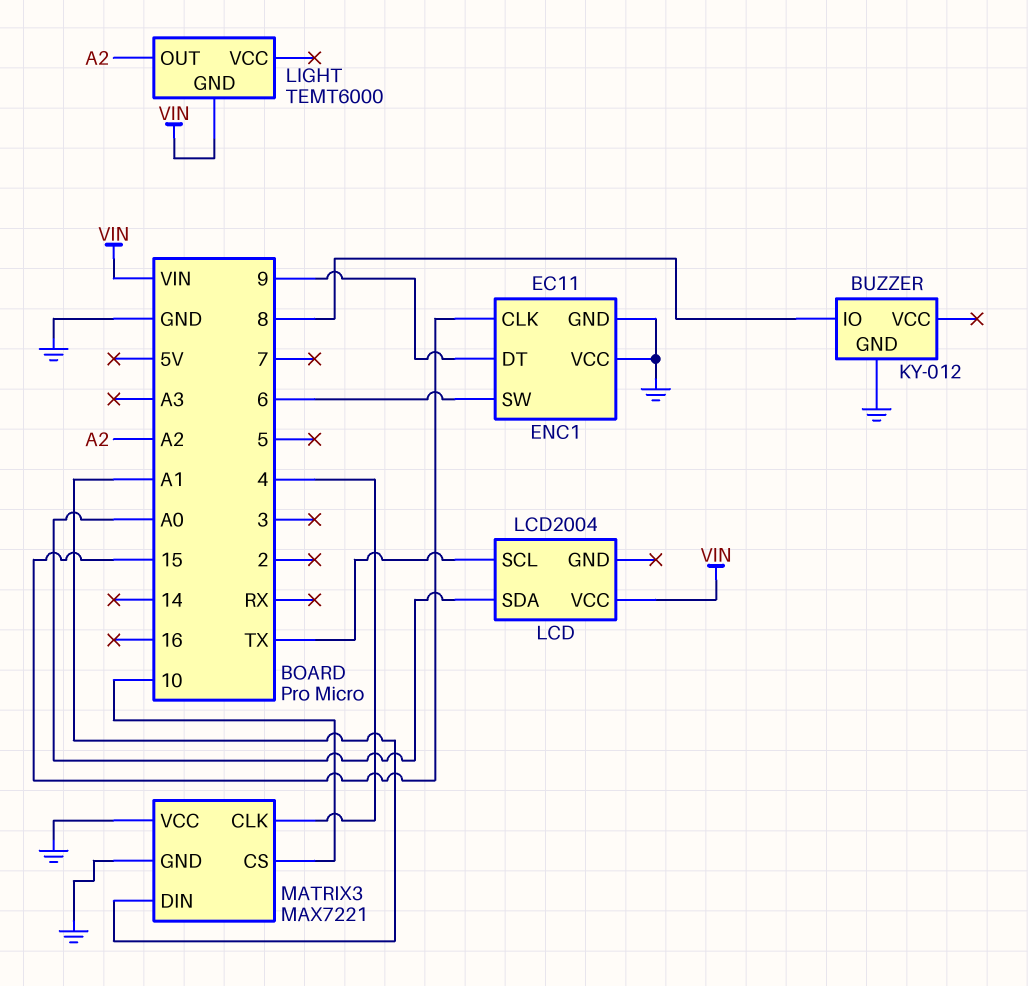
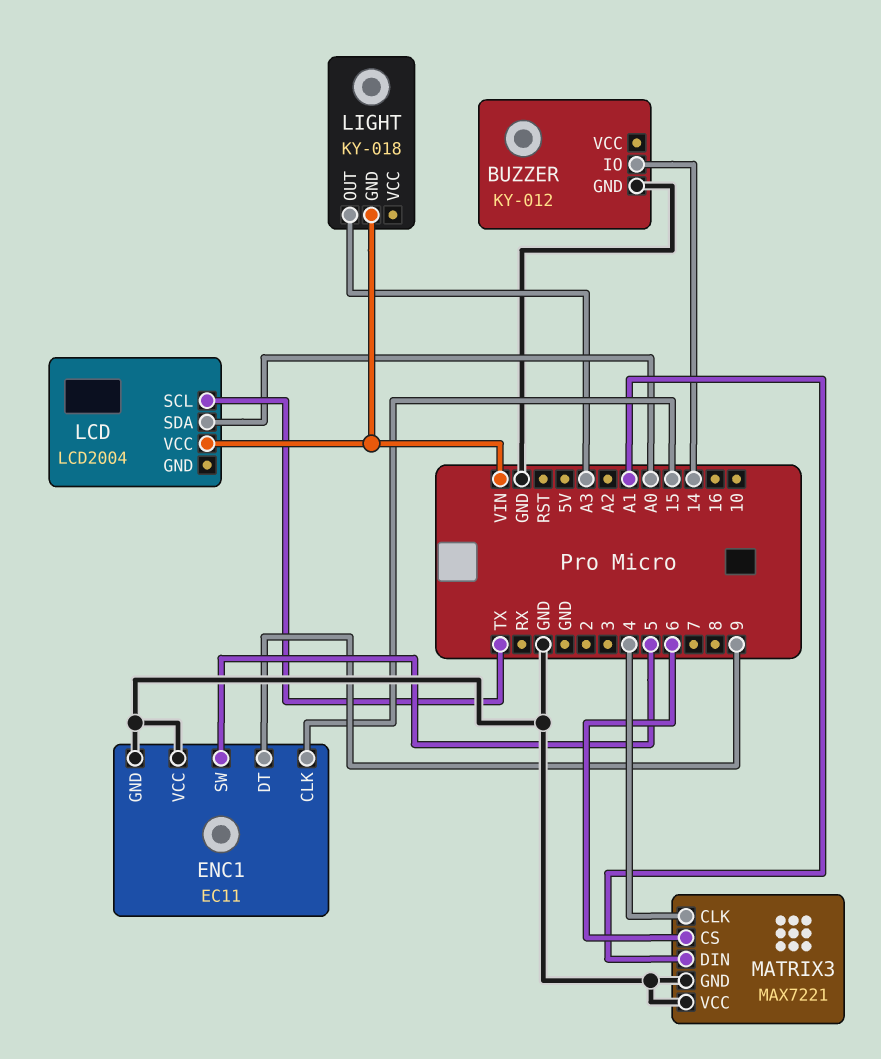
BUZZER pin IO: 8 -> 14
ENC1 pin SW: 6 -> 5
LIGHT: TEMT6000 -> KY-018
LIGHT pin OUT: A2 -> A3
MATRIX3 pin CS: 10 -> 6

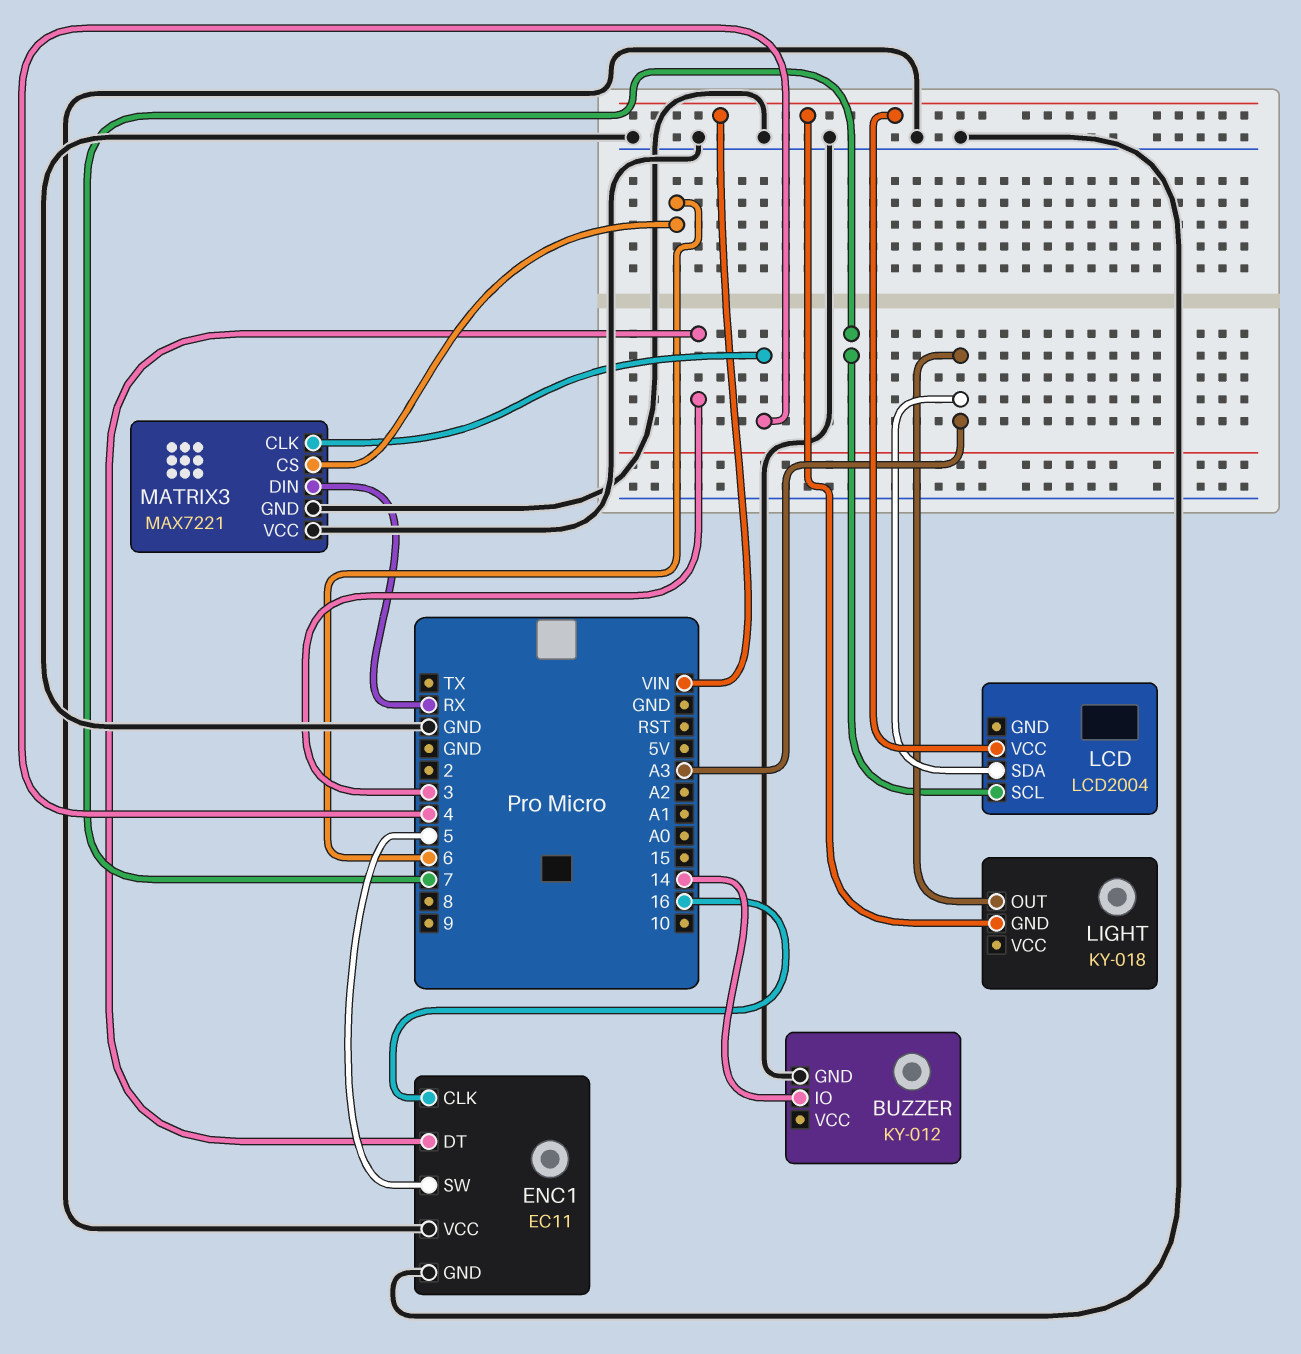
ENC1 pin CLK: 15 -> 16
ENC1 pin DT: 9 -> 3
LCD pin SCL: TX -> 7
LCD pin SDA: A0 -> A3
MATRIX3 pin DIN: A1 -> RX

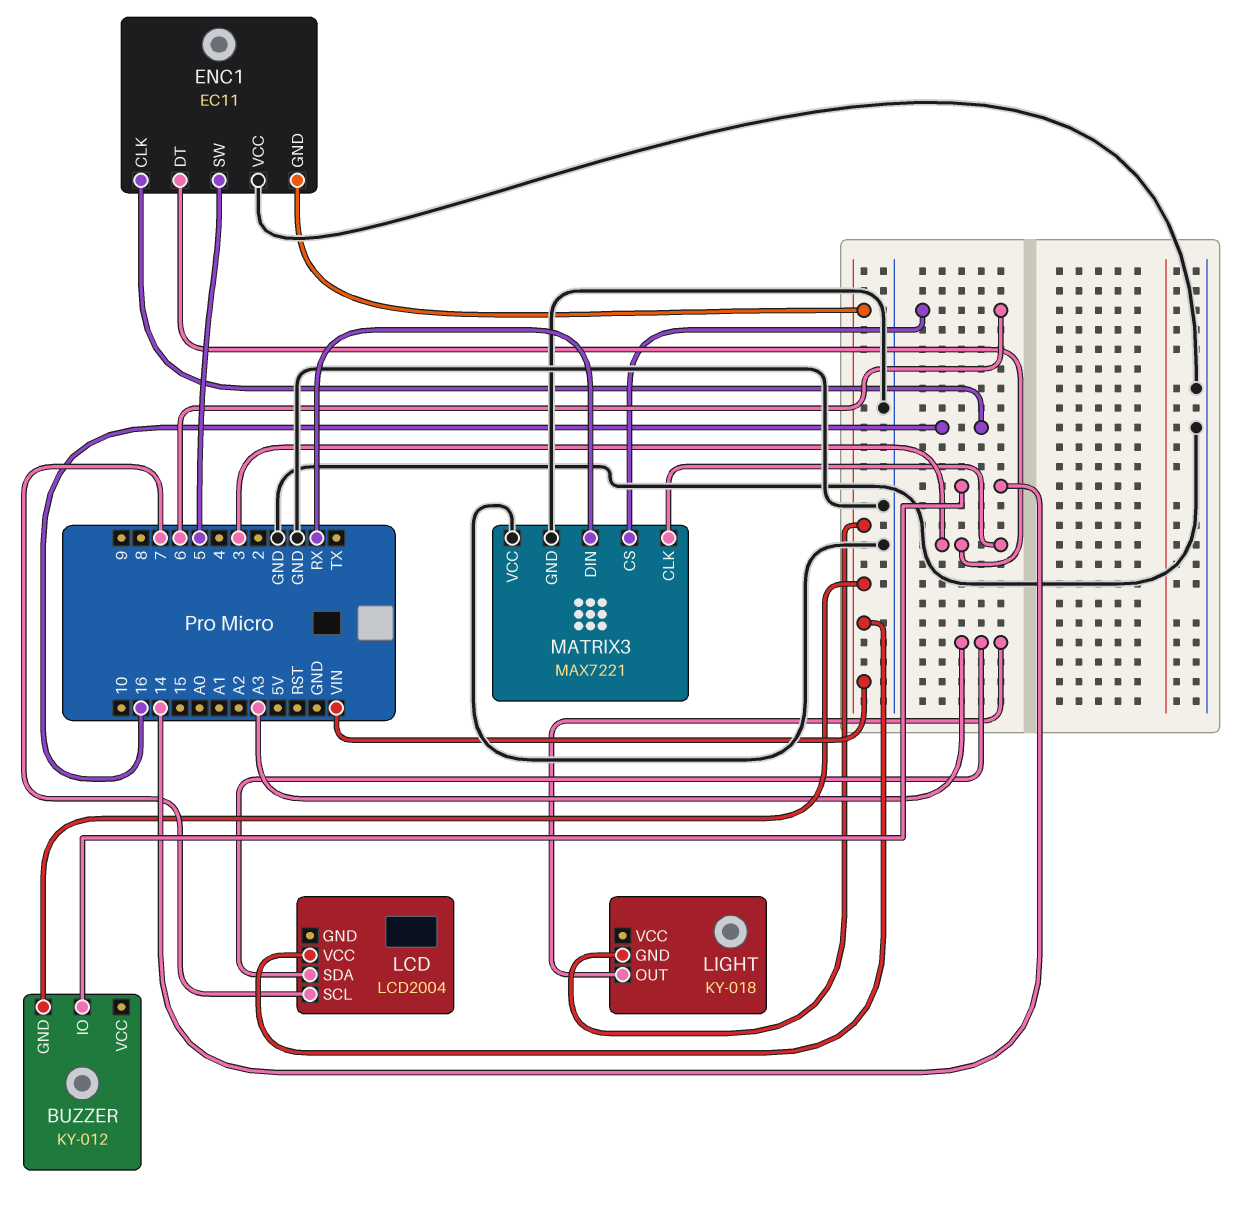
BUZZER pin GND: GND -> VIN
ENC1 pin GND: GND -> VIN
MATRIX3 pin CLK: 4 -> 3

